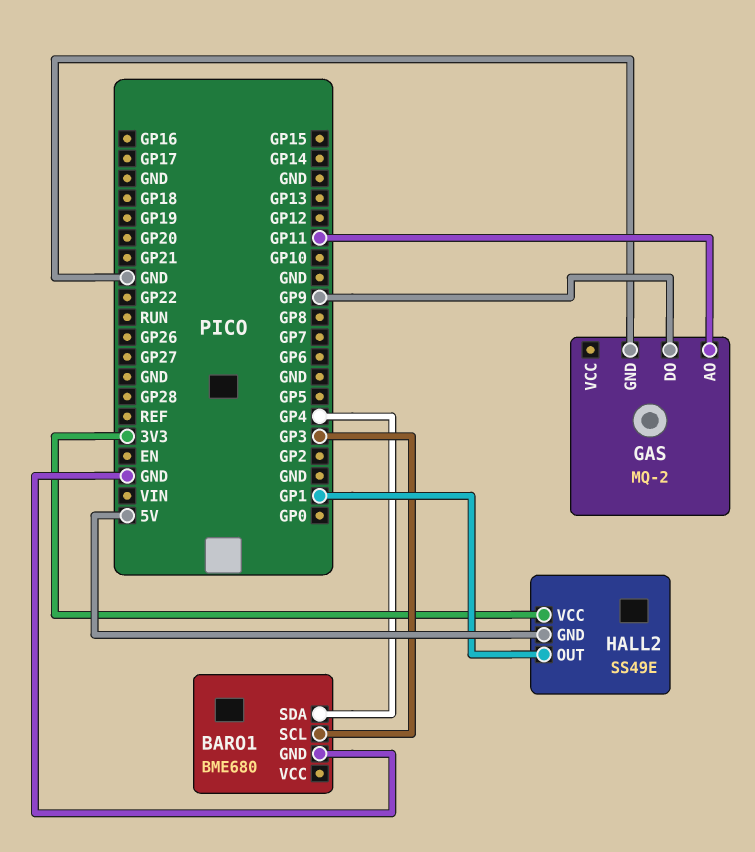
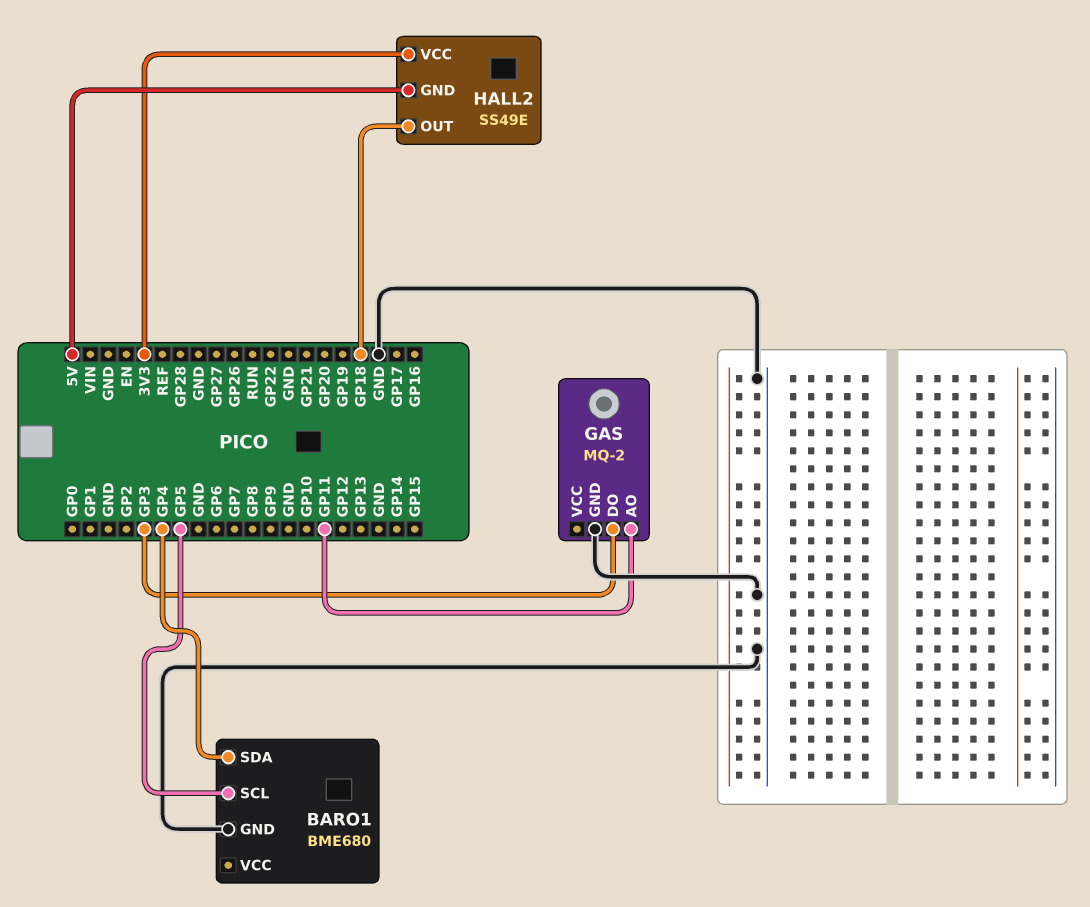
BARO1 pin SCL: GP3 -> GP5
GAS pin DO: GP9 -> GP3
HALL2 pin OUT: GP1 -> GP18

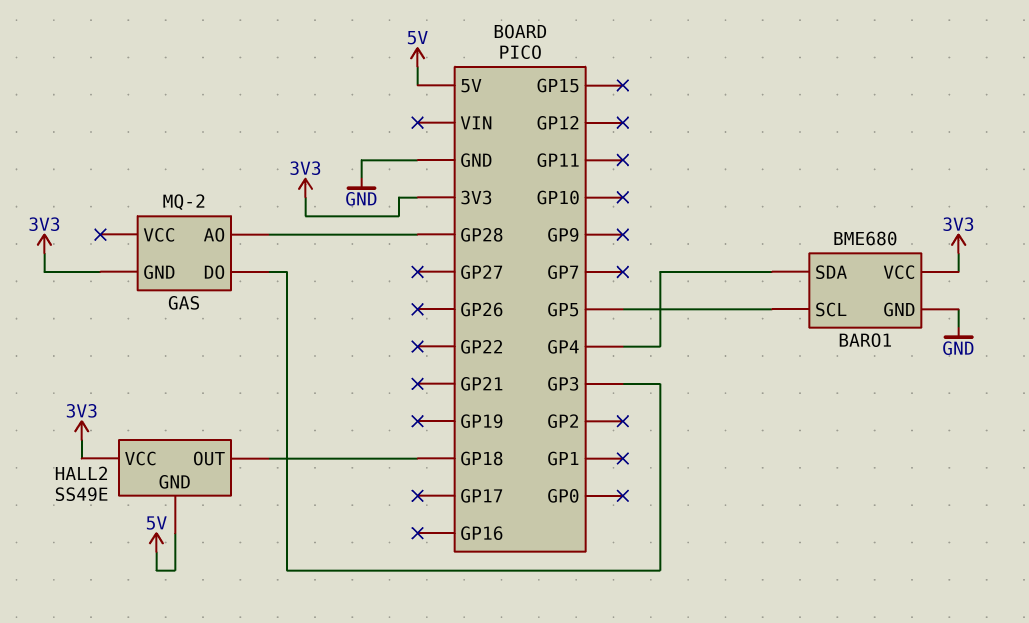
BARO1 pin VCC: none -> 3V3
GAS pin AO: GP11 -> GP28
GAS pin GND: GND -> 3V3

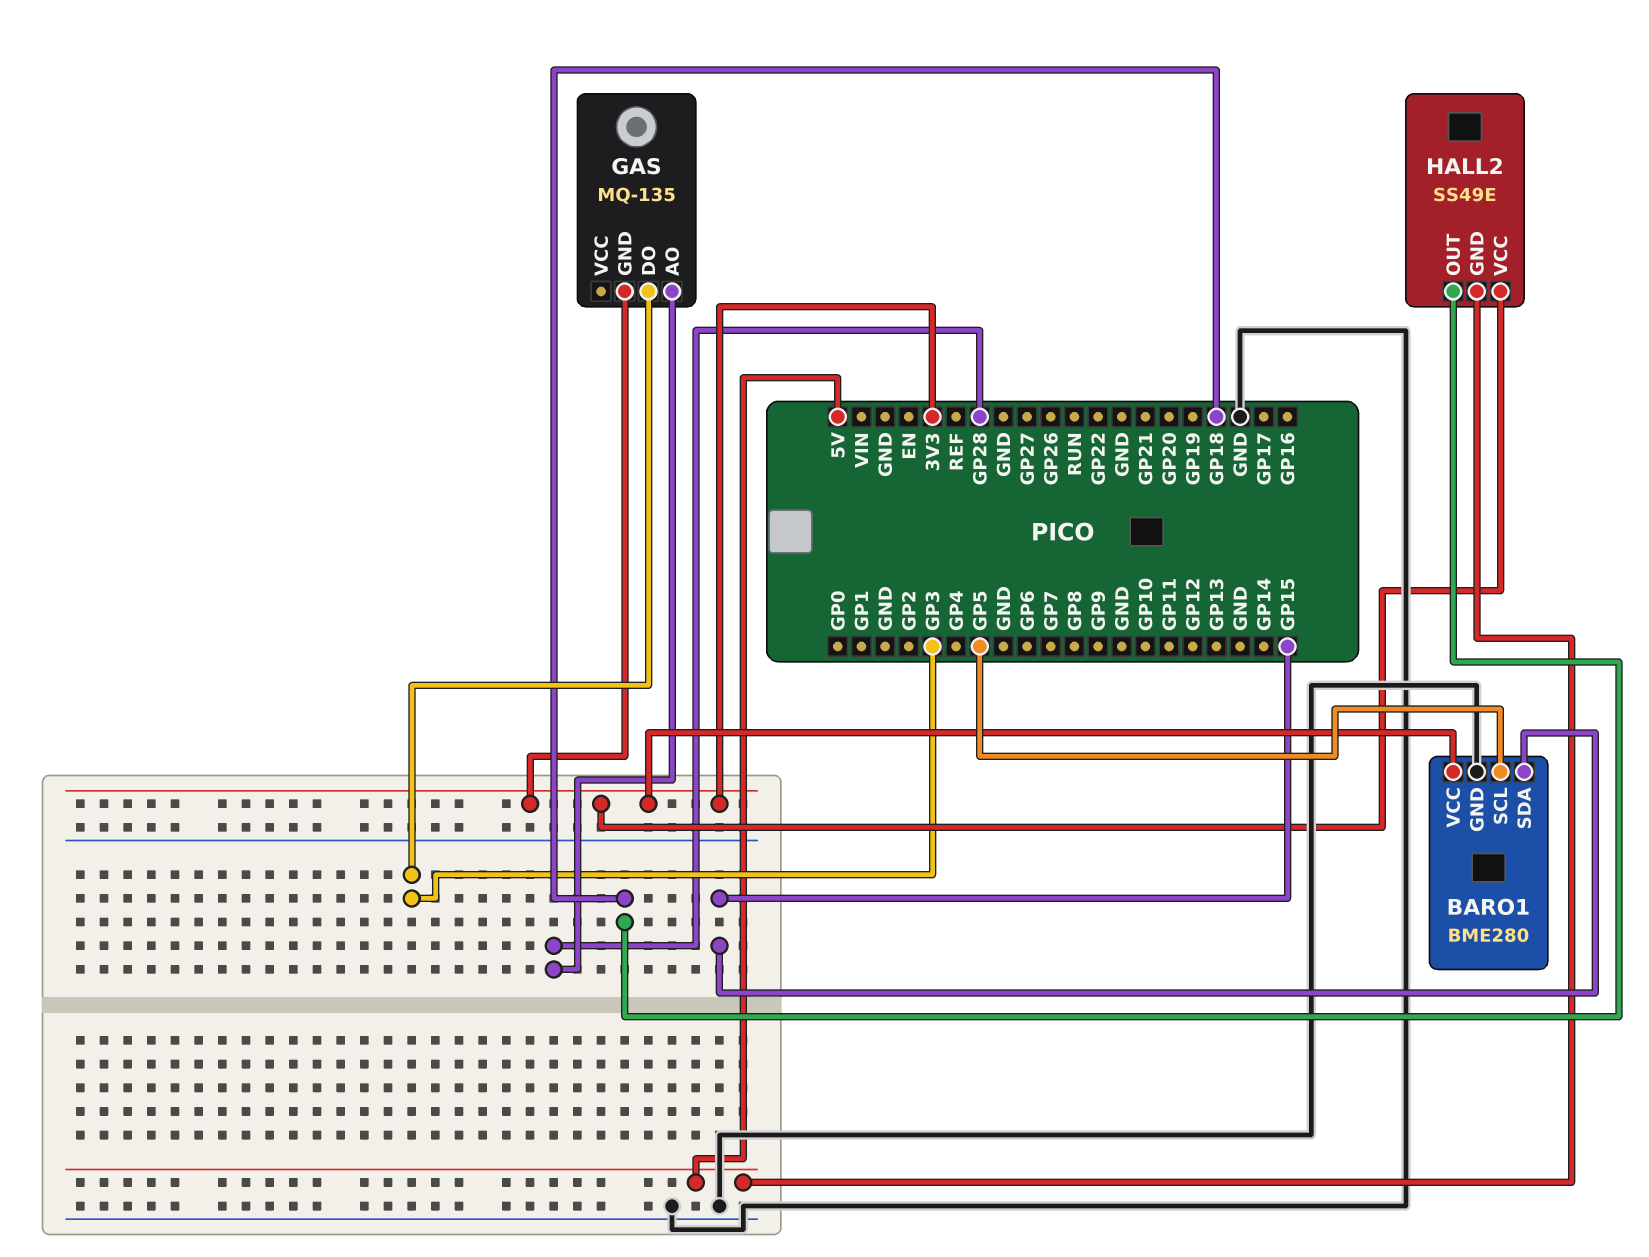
BARO1: BME680 -> BME280
BARO1 pin SDA: GP4 -> GP15
GAS: MQ-2 -> MQ-135

